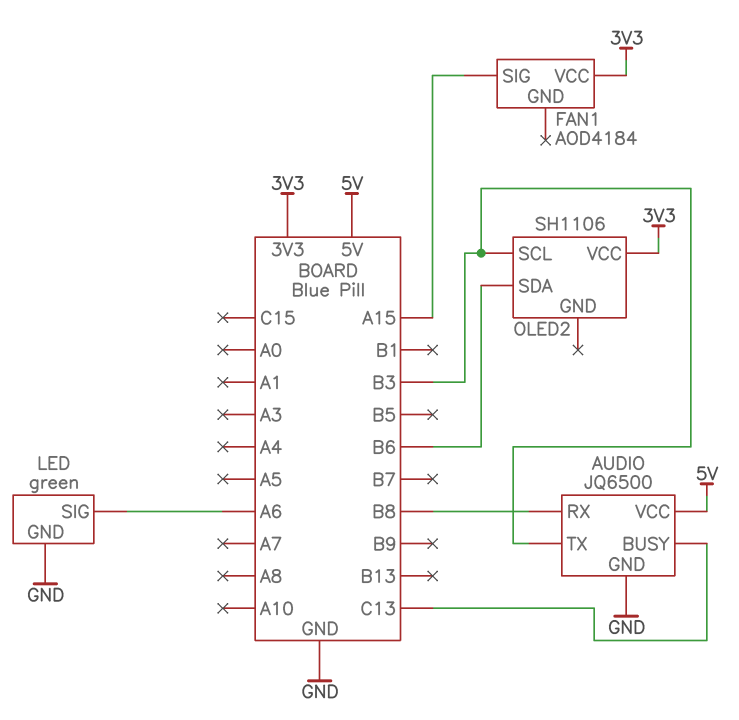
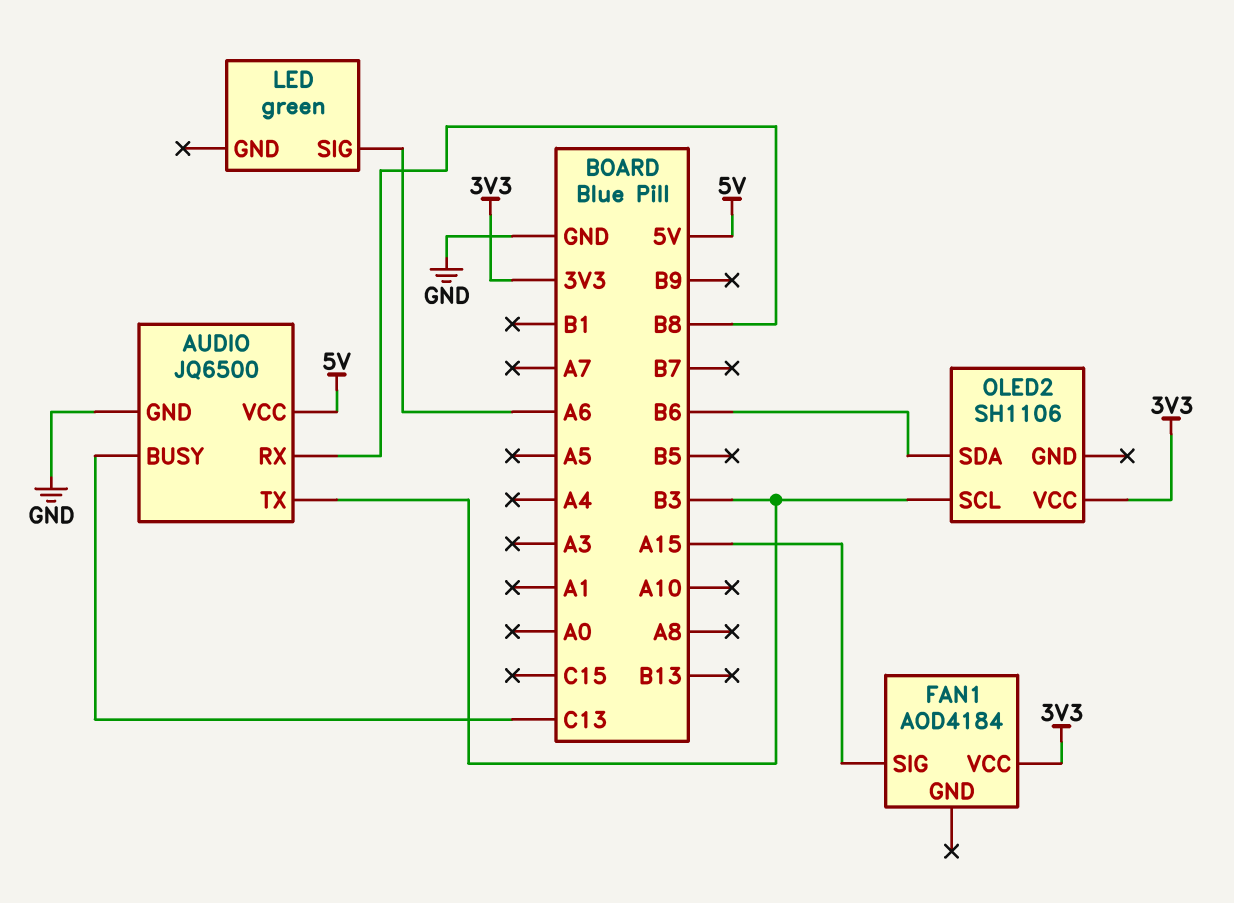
LED pin GND: GND -> none

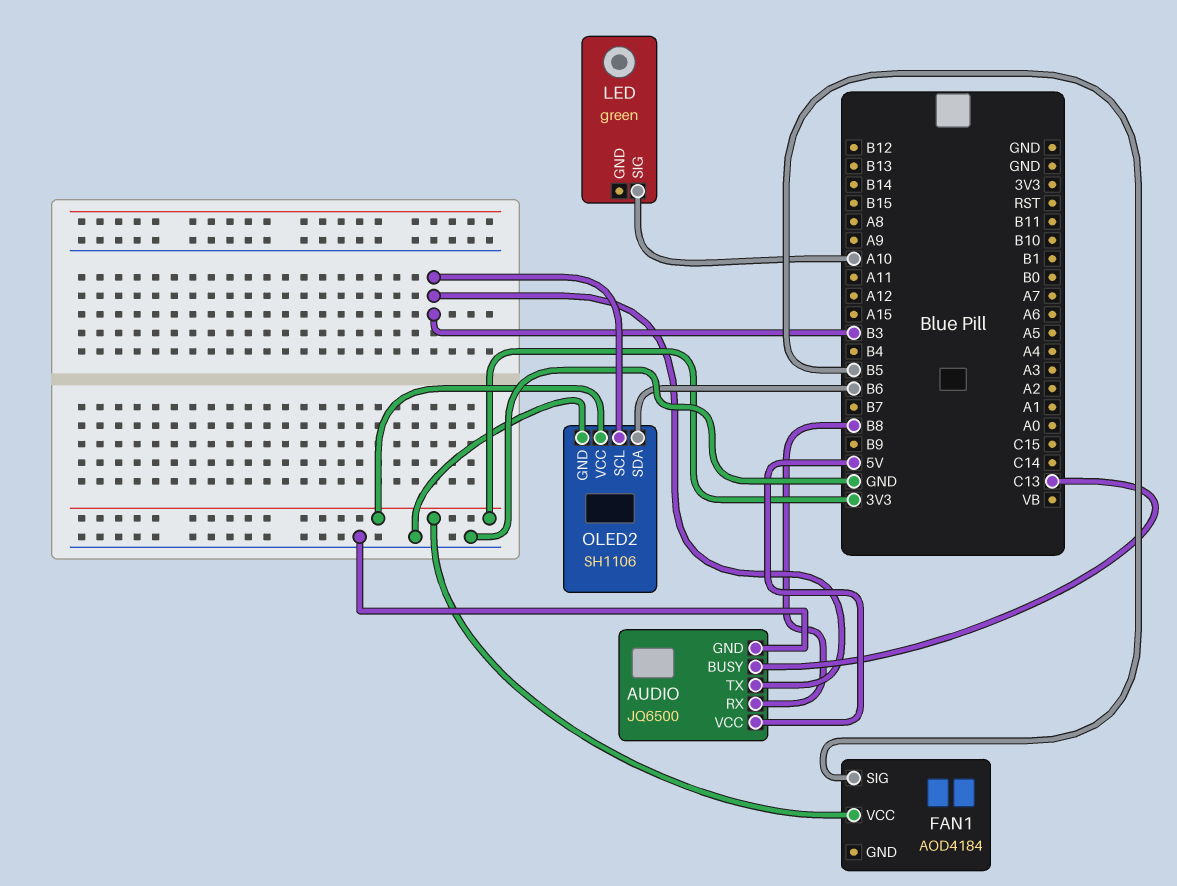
FAN1 pin SIG: A15 -> B5
LED pin SIG: A6 -> A10
OLED2 pin GND: none -> GND

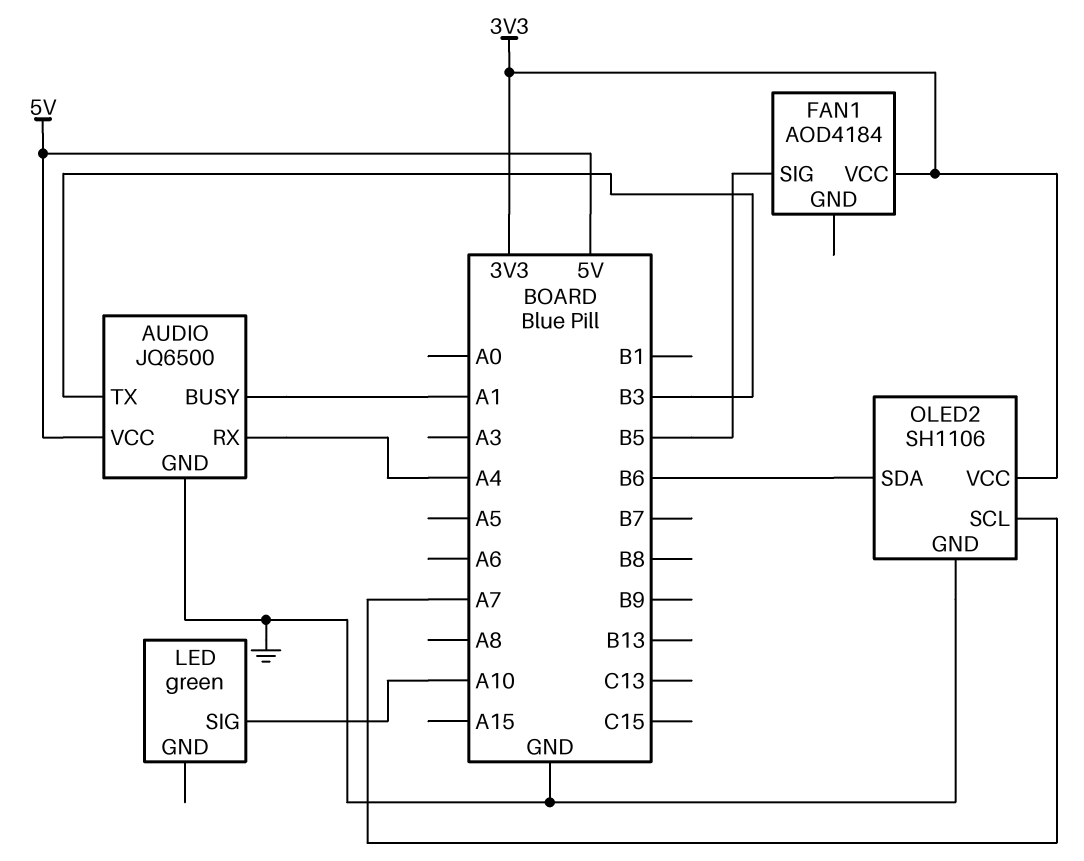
AUDIO pin BUSY: C13 -> A1
AUDIO pin RX: B8 -> A4
OLED2 pin SCL: B3 -> A7

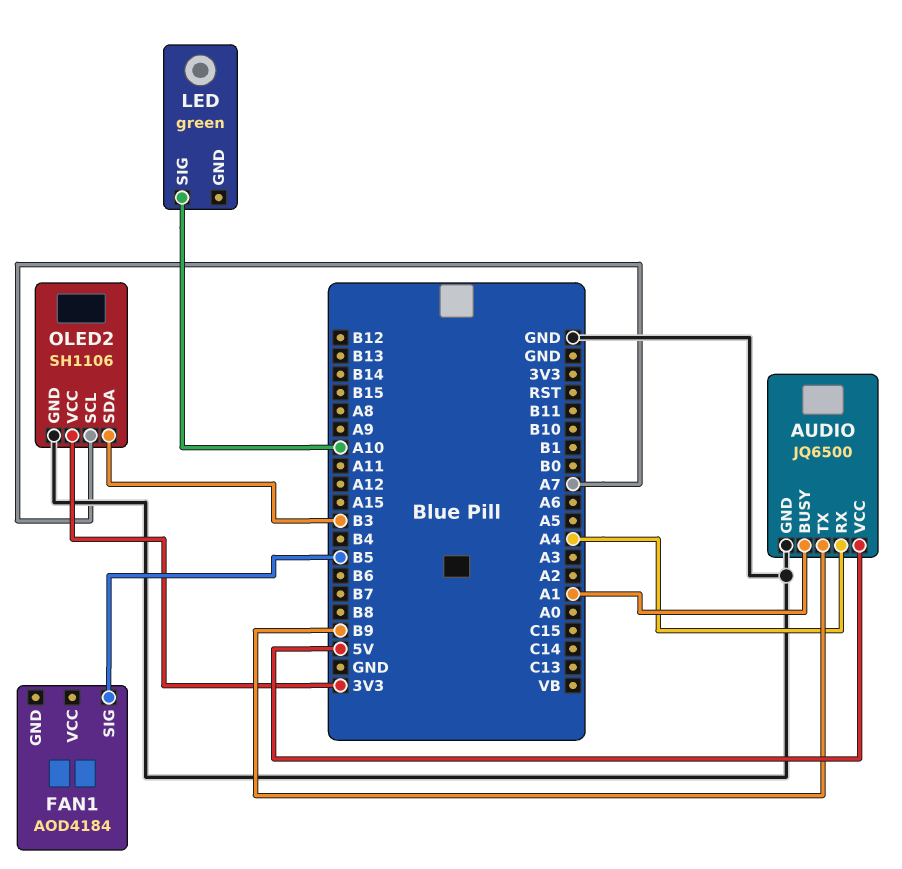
AUDIO pin TX: B3 -> B9
FAN1 pin VCC: 3V3 -> none
OLED2 pin SDA: B6 -> B3

